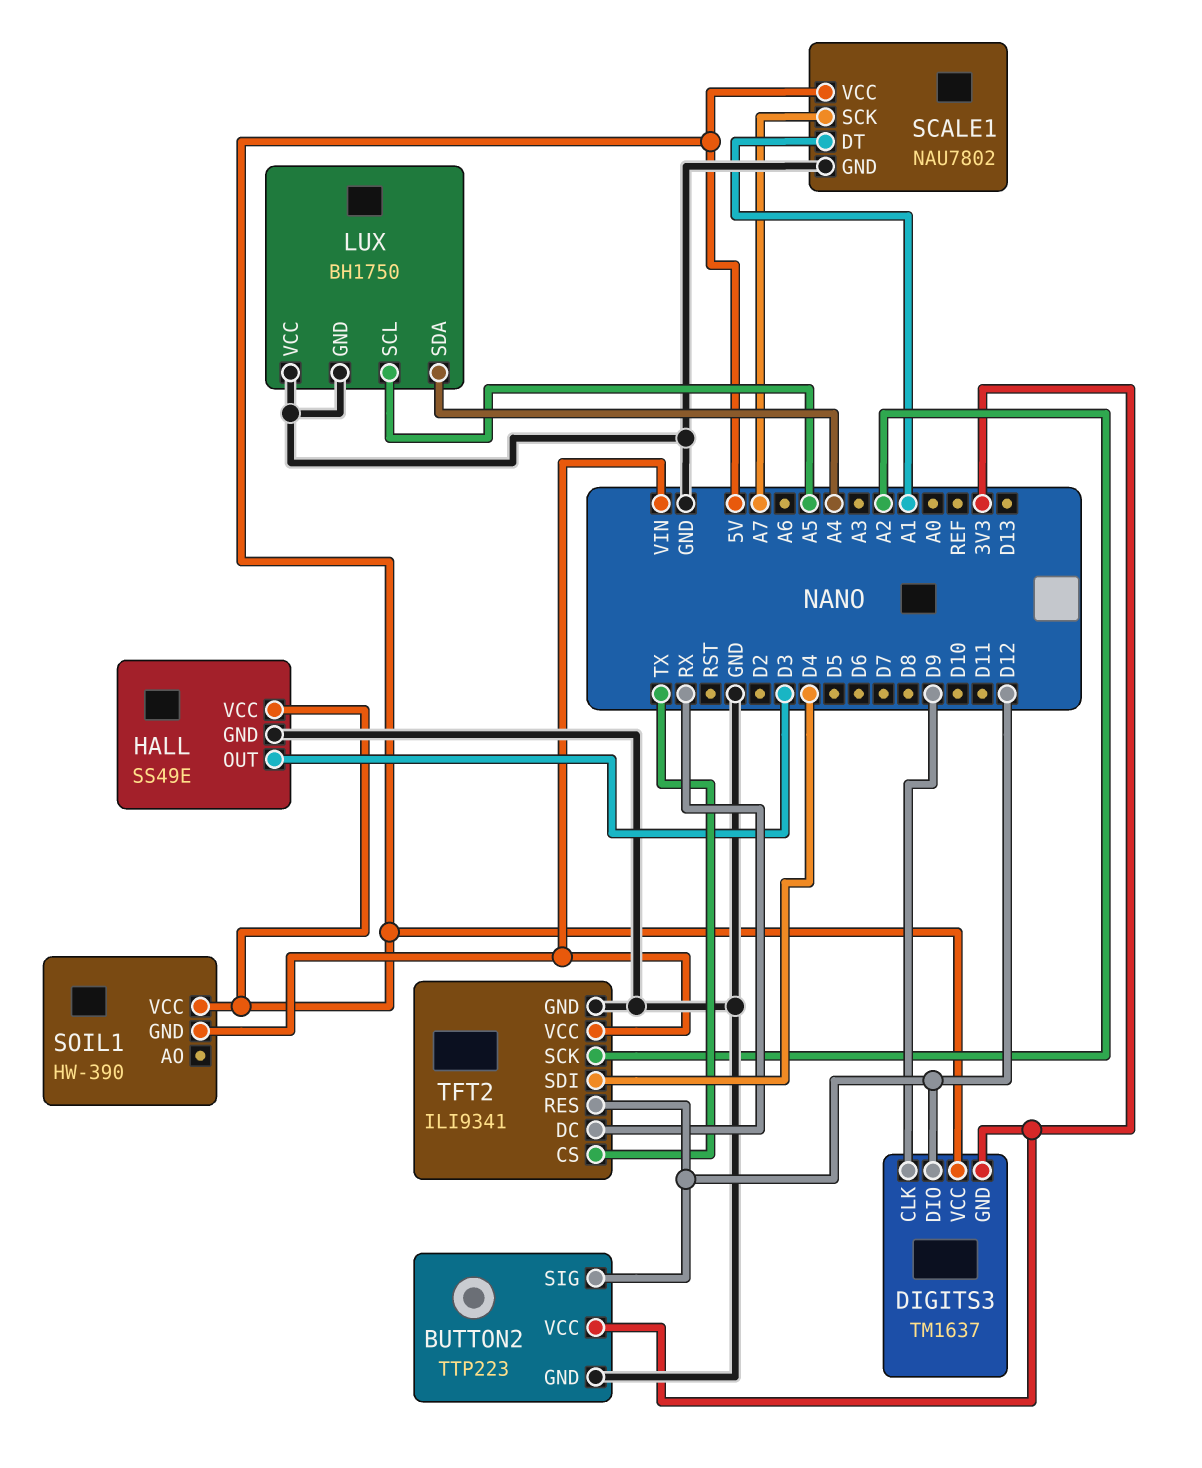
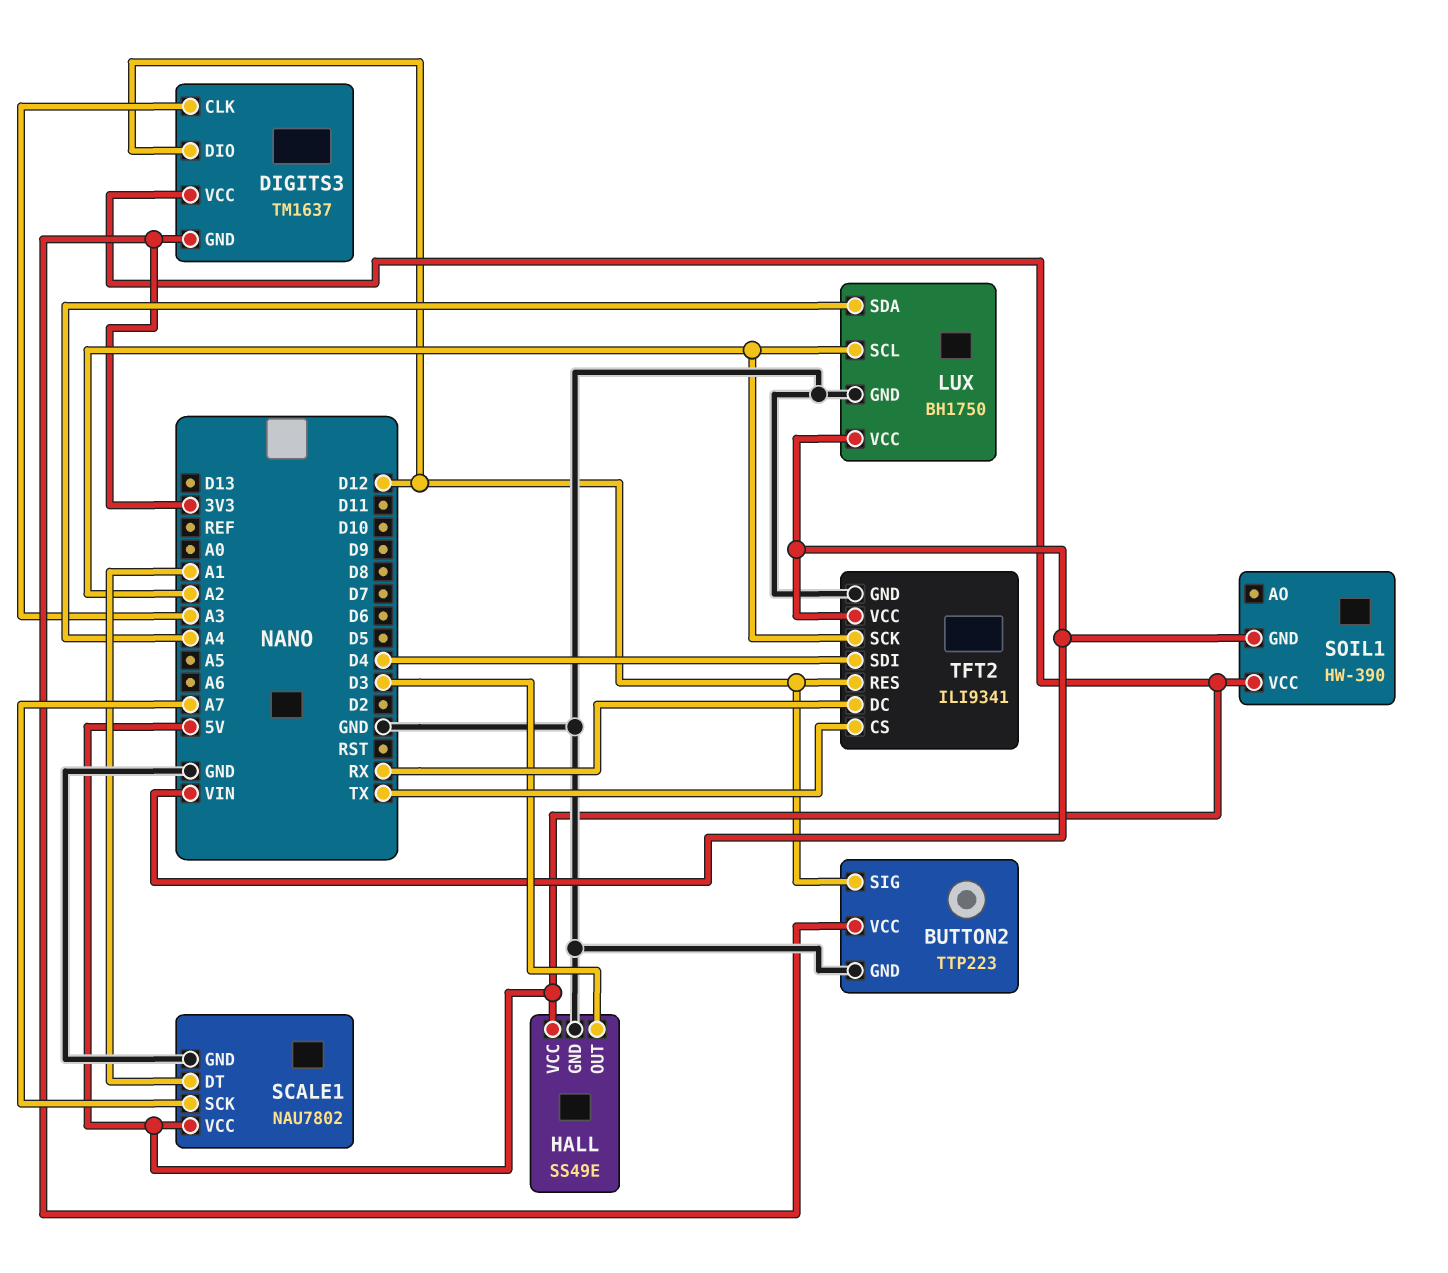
DIGITS3 pin CLK: D9 -> A3
LUX pin SCL: A5 -> A2
LUX pin VCC: GND -> VIN

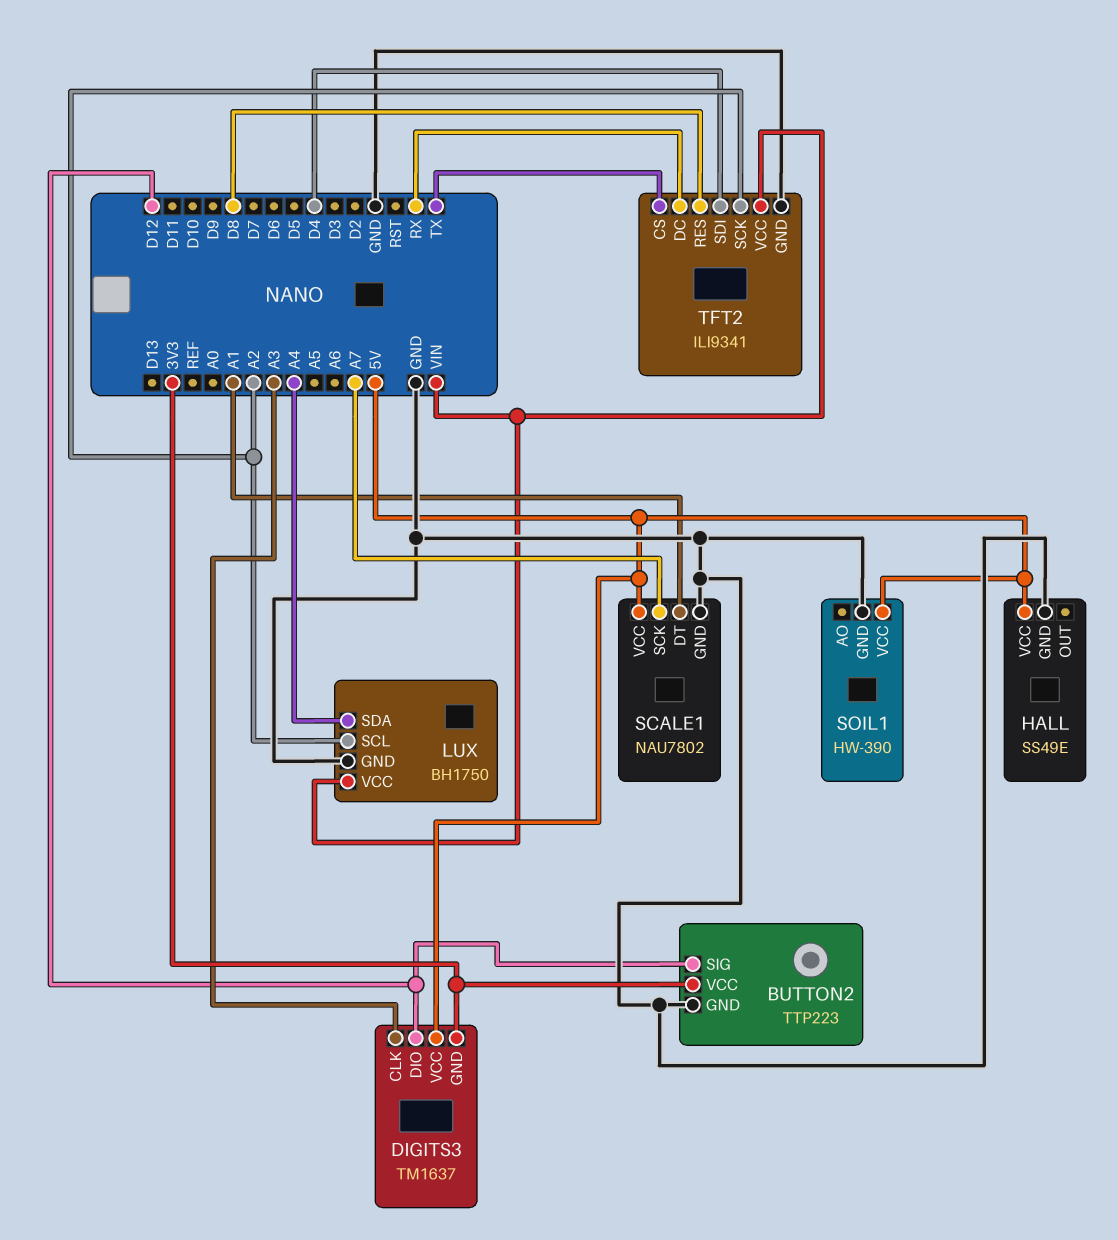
HALL pin OUT: D3 -> none
SOIL1 pin GND: VIN -> GND
TFT2 pin RES: D12 -> D8

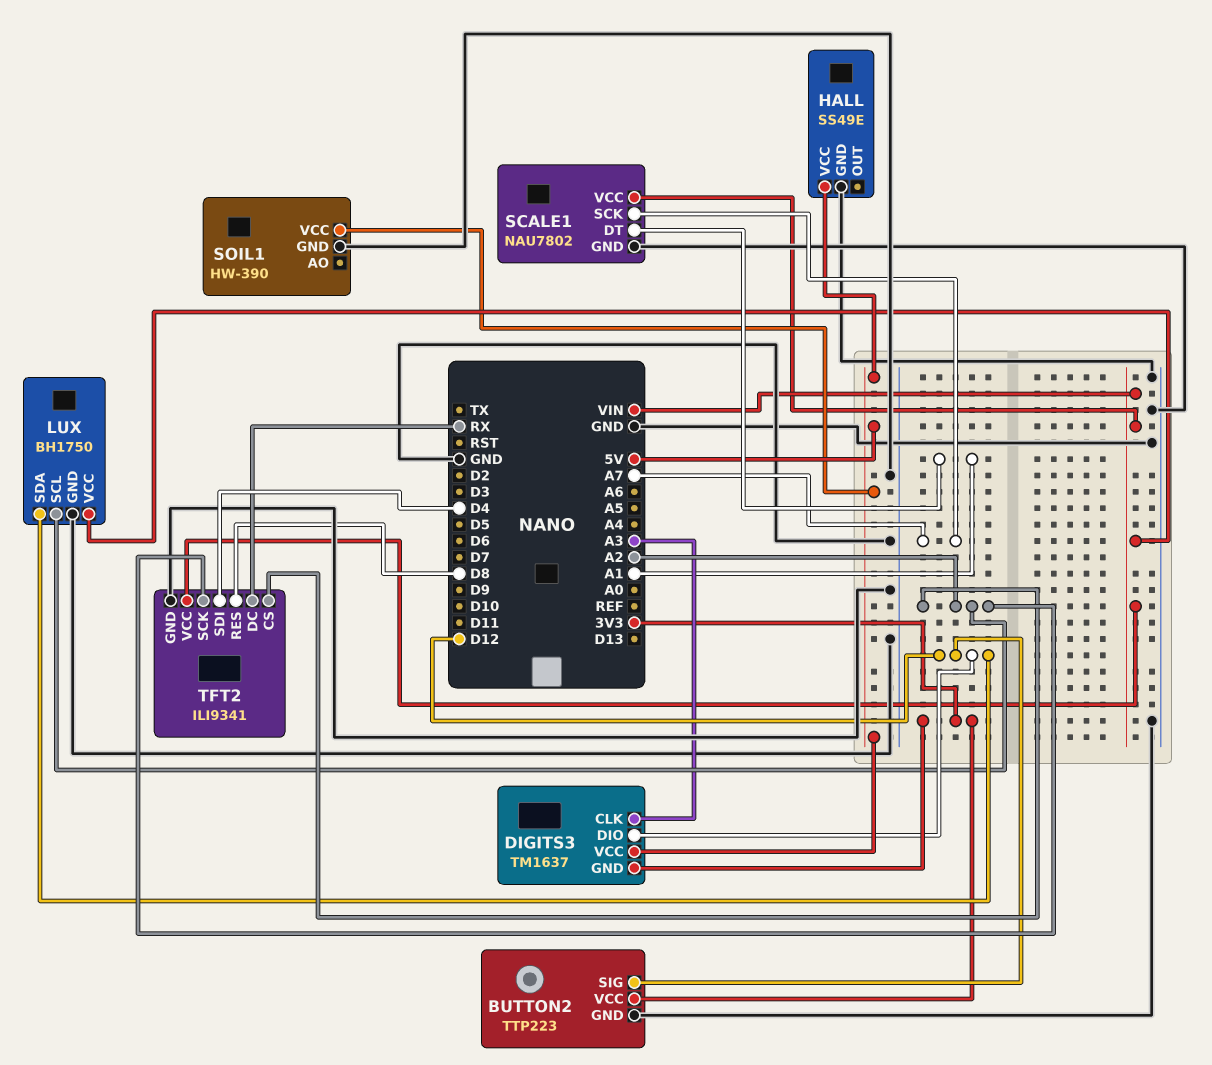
LUX pin SDA: A4 -> D12
SCALE1 pin VCC: 5V -> VIN
TFT2 pin CS: TX -> A2

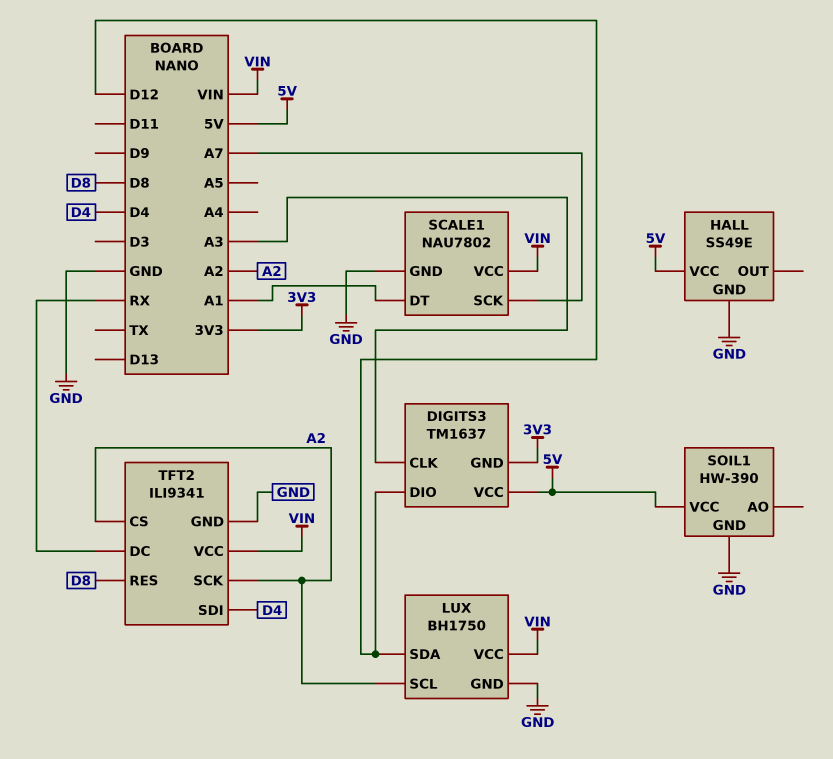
BUTTON2: TTP223 -> none
BUTTON2 pin GND: GND -> none
BUTTON2 pin SIG: D12 -> none
BUTTON2 pin VCC: 3V3 -> none

